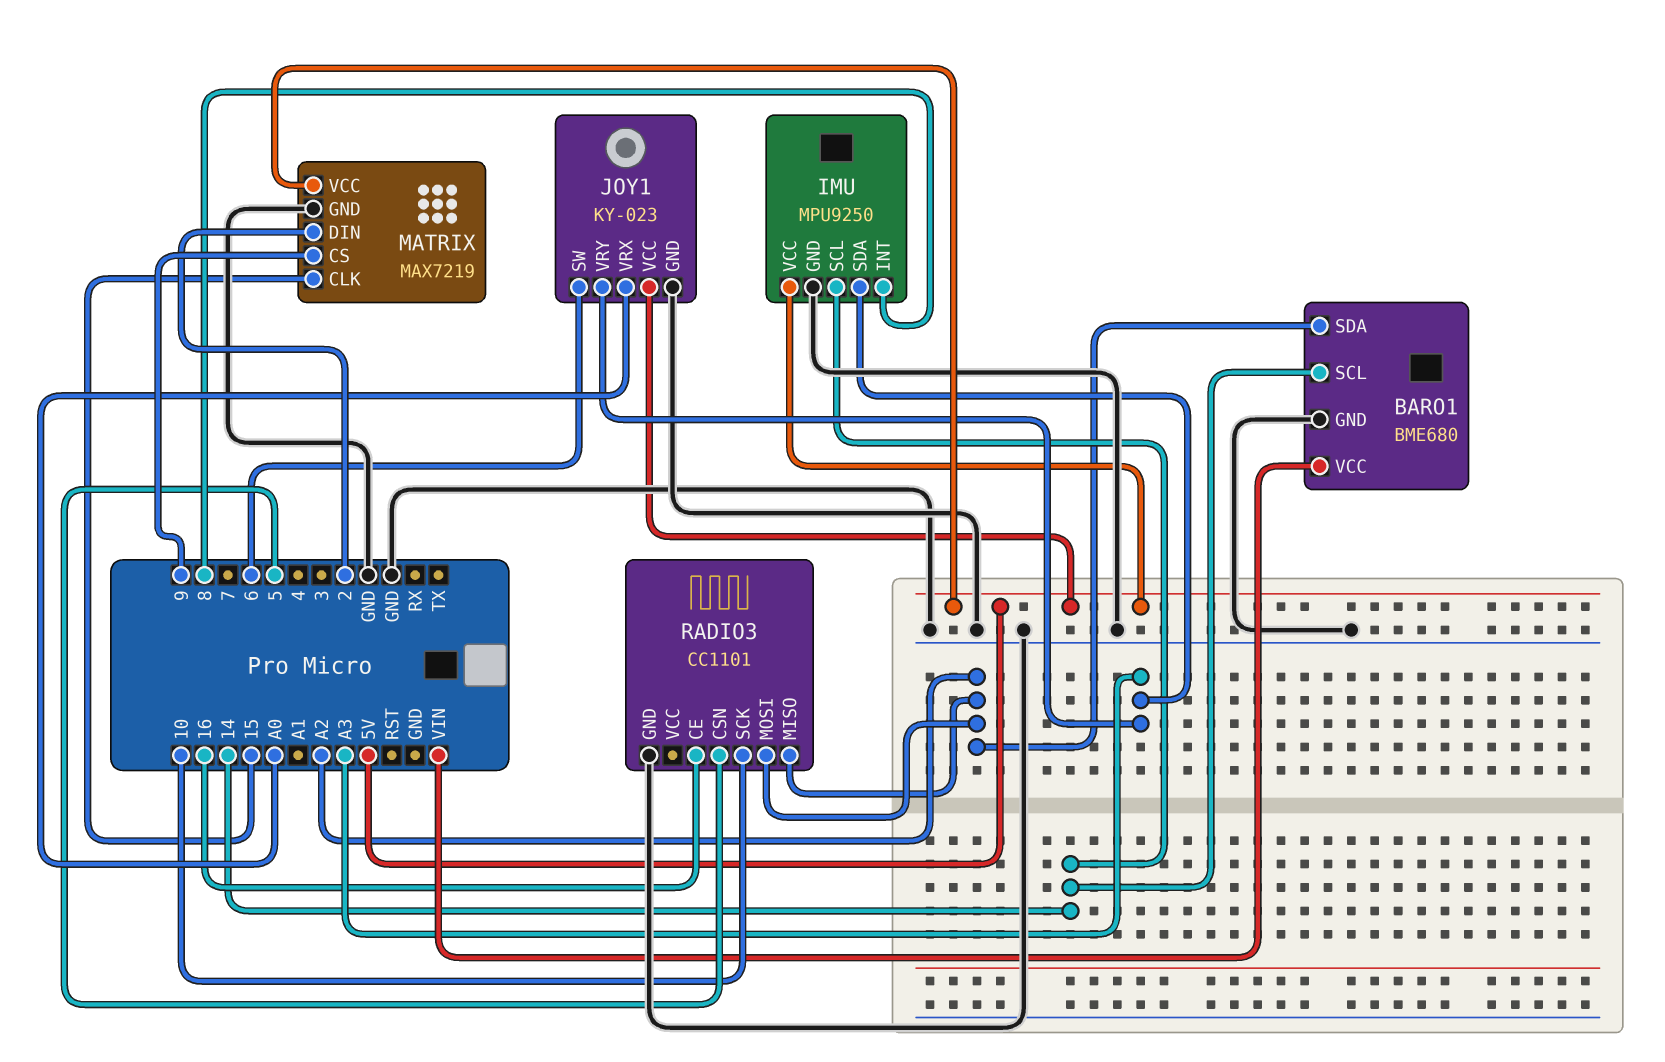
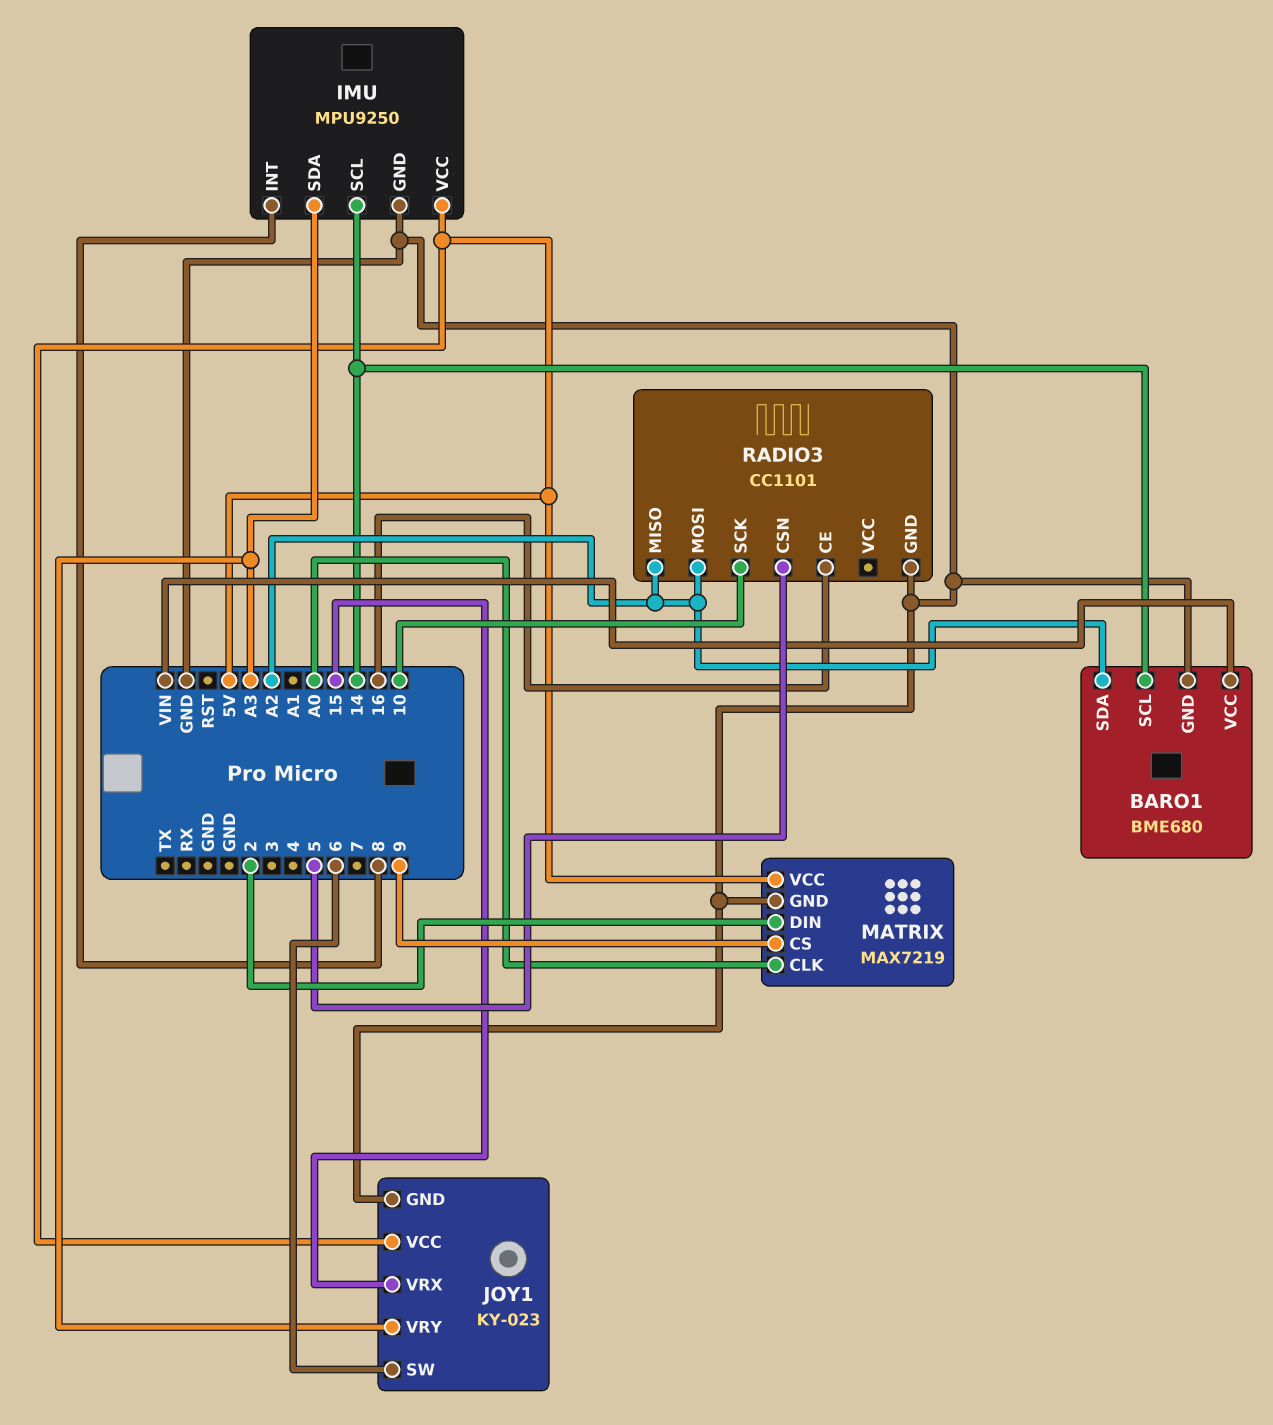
JOY1 pin VRX: A0 -> 15
MATRIX pin CLK: 15 -> A0

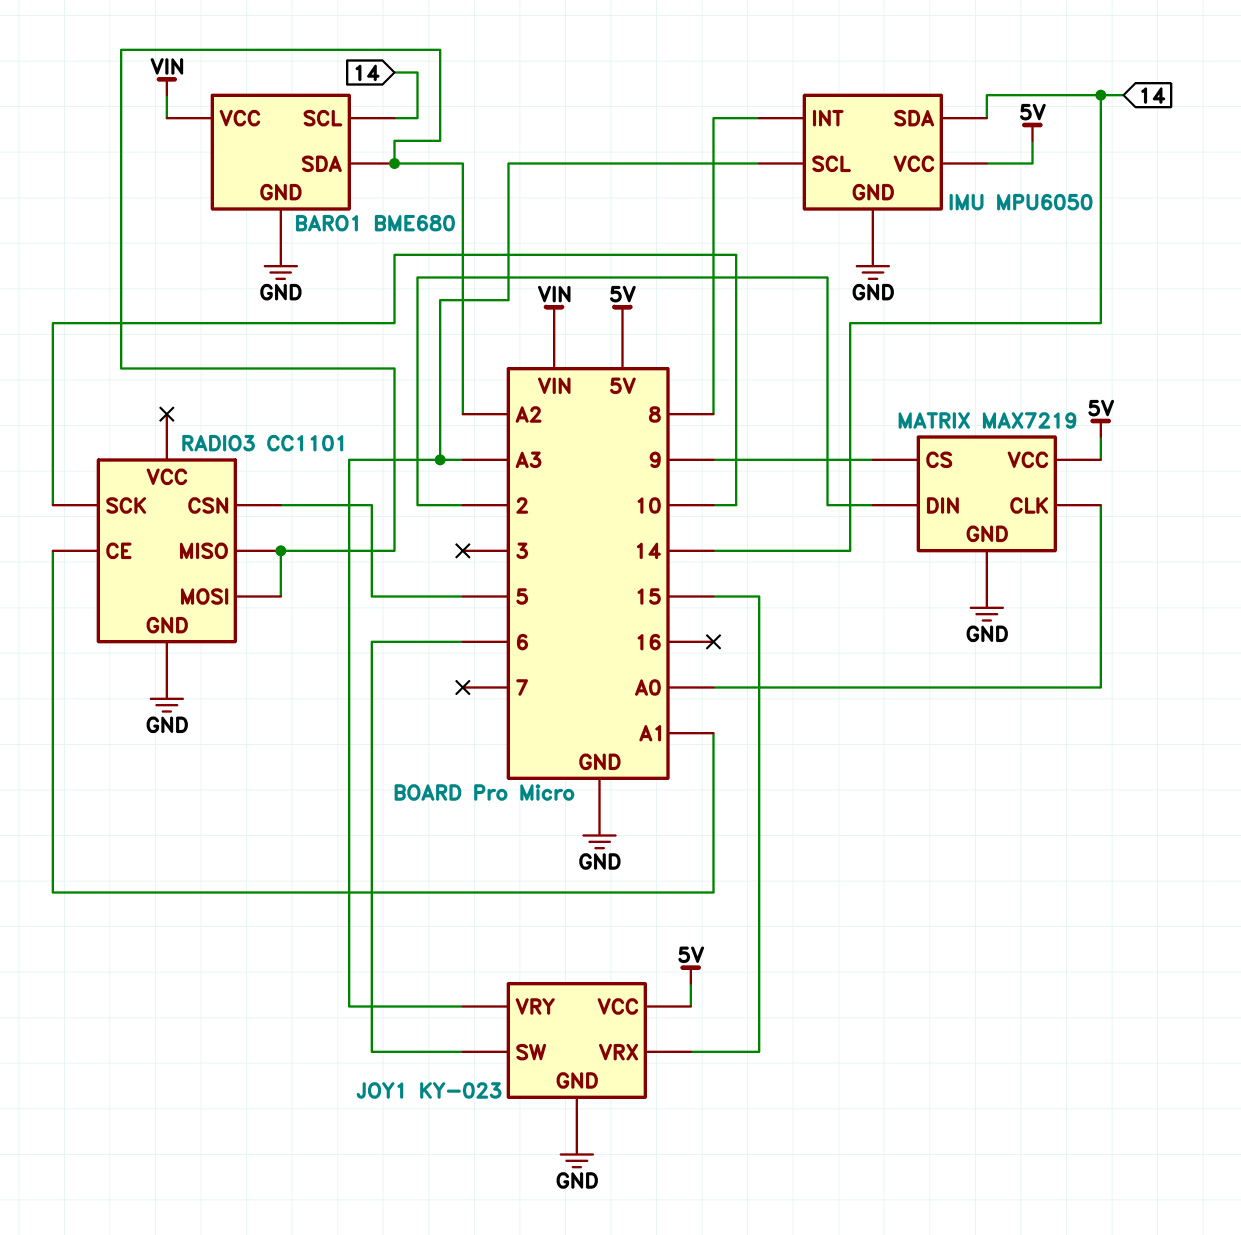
IMU: MPU9250 -> MPU6050
IMU pin SCL: 14 -> A3
IMU pin SDA: A3 -> 14
RADIO3 pin CE: 16 -> A1

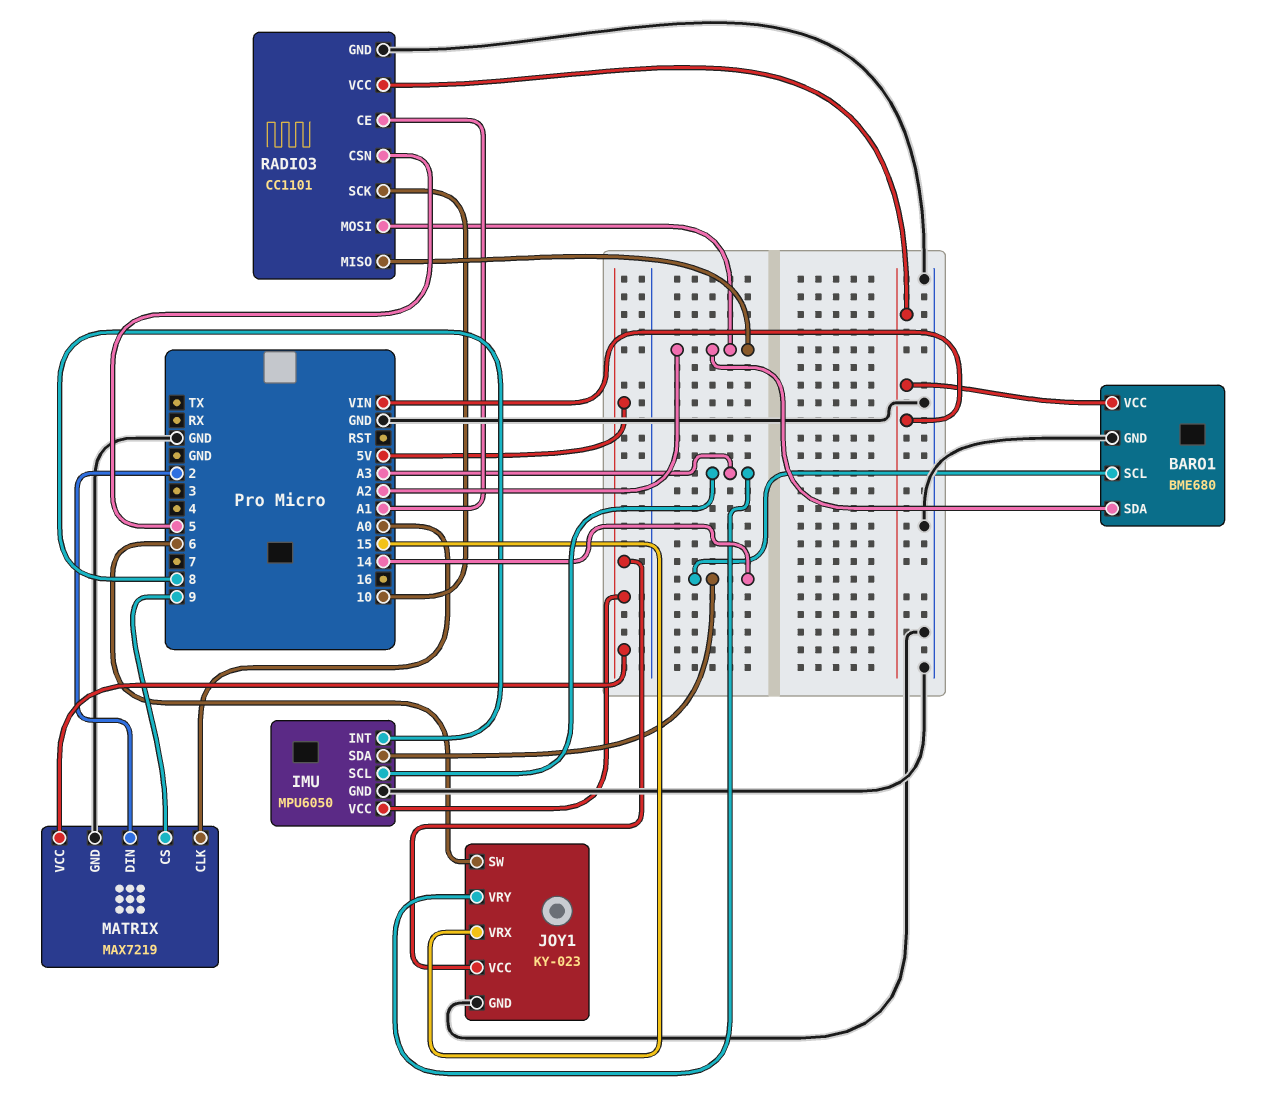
RADIO3 pin VCC: none -> VIN

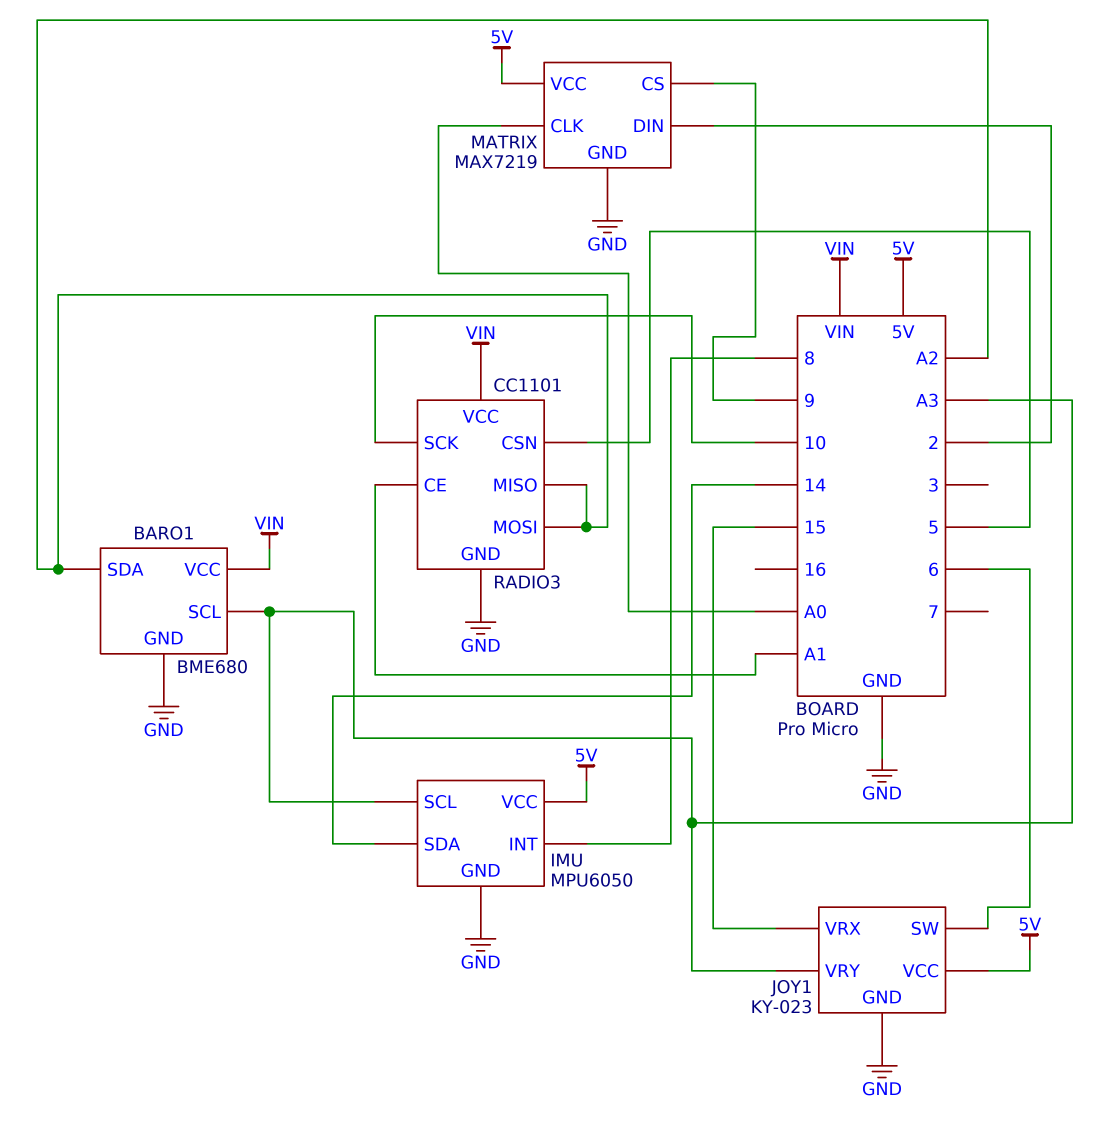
BARO1 pin SCL: 14 -> A3

